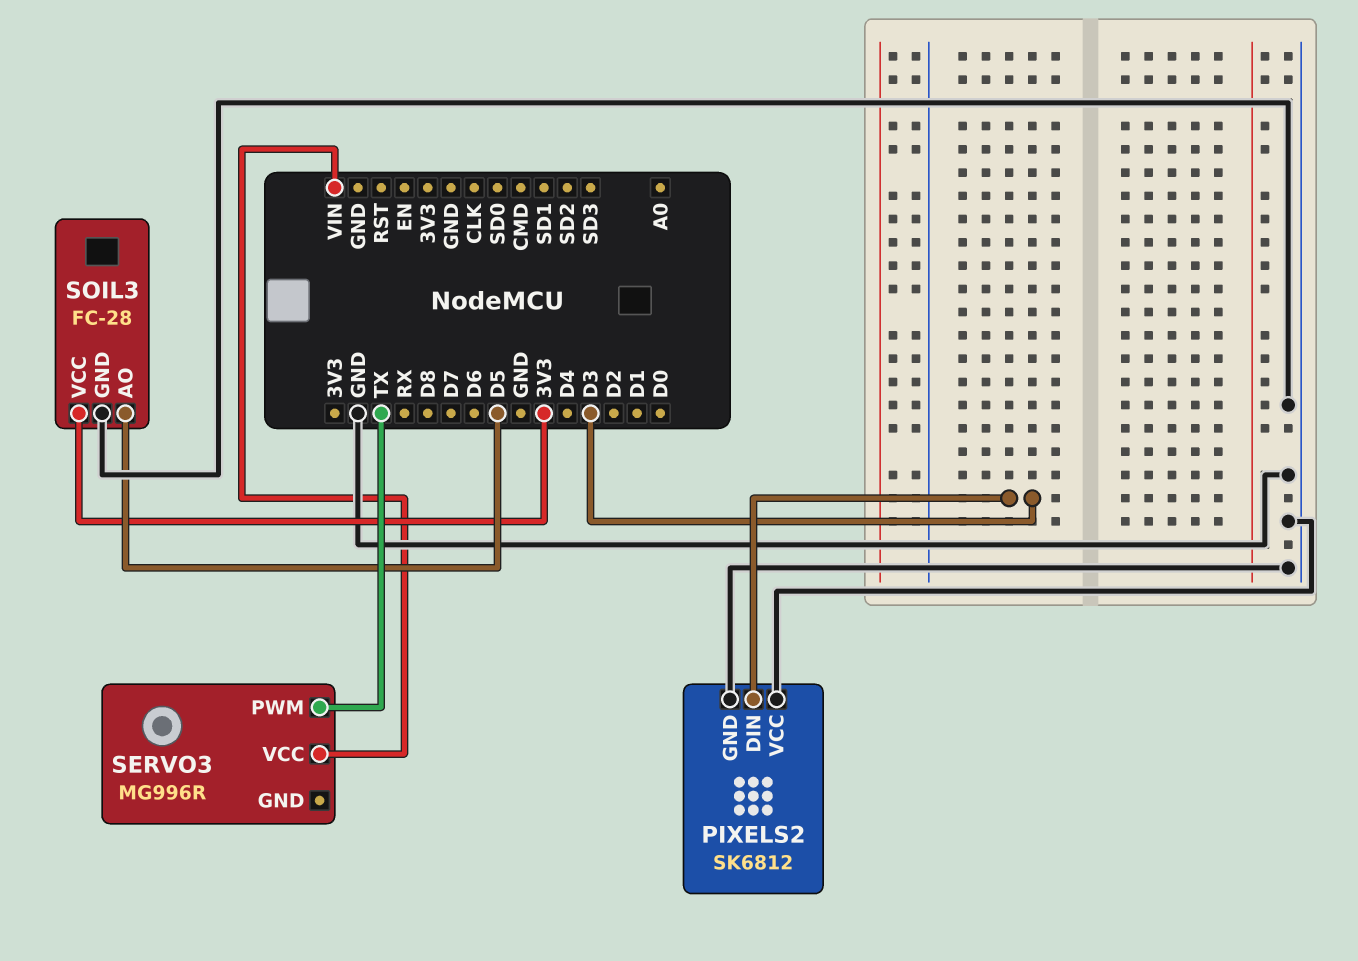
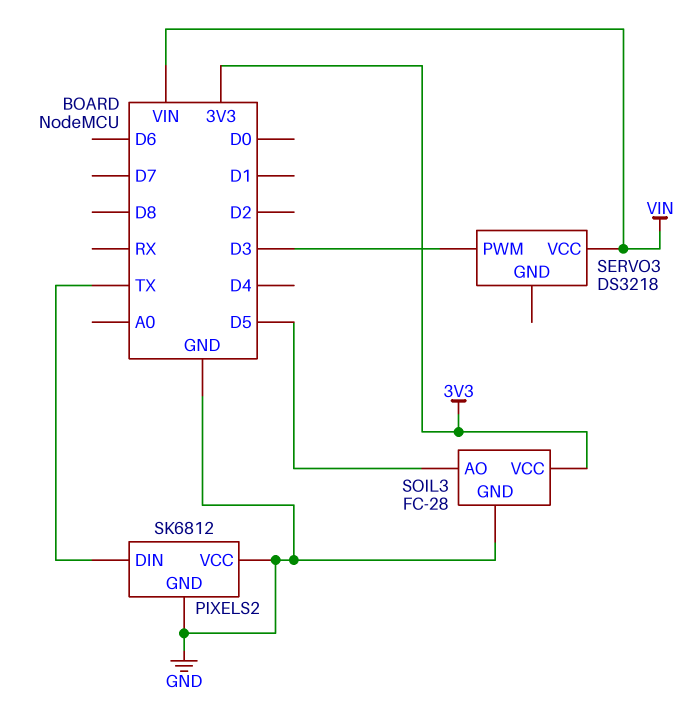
PIXELS2 pin DIN: D3 -> TX
SERVO3: MG996R -> DS3218
SERVO3 pin PWM: TX -> D3

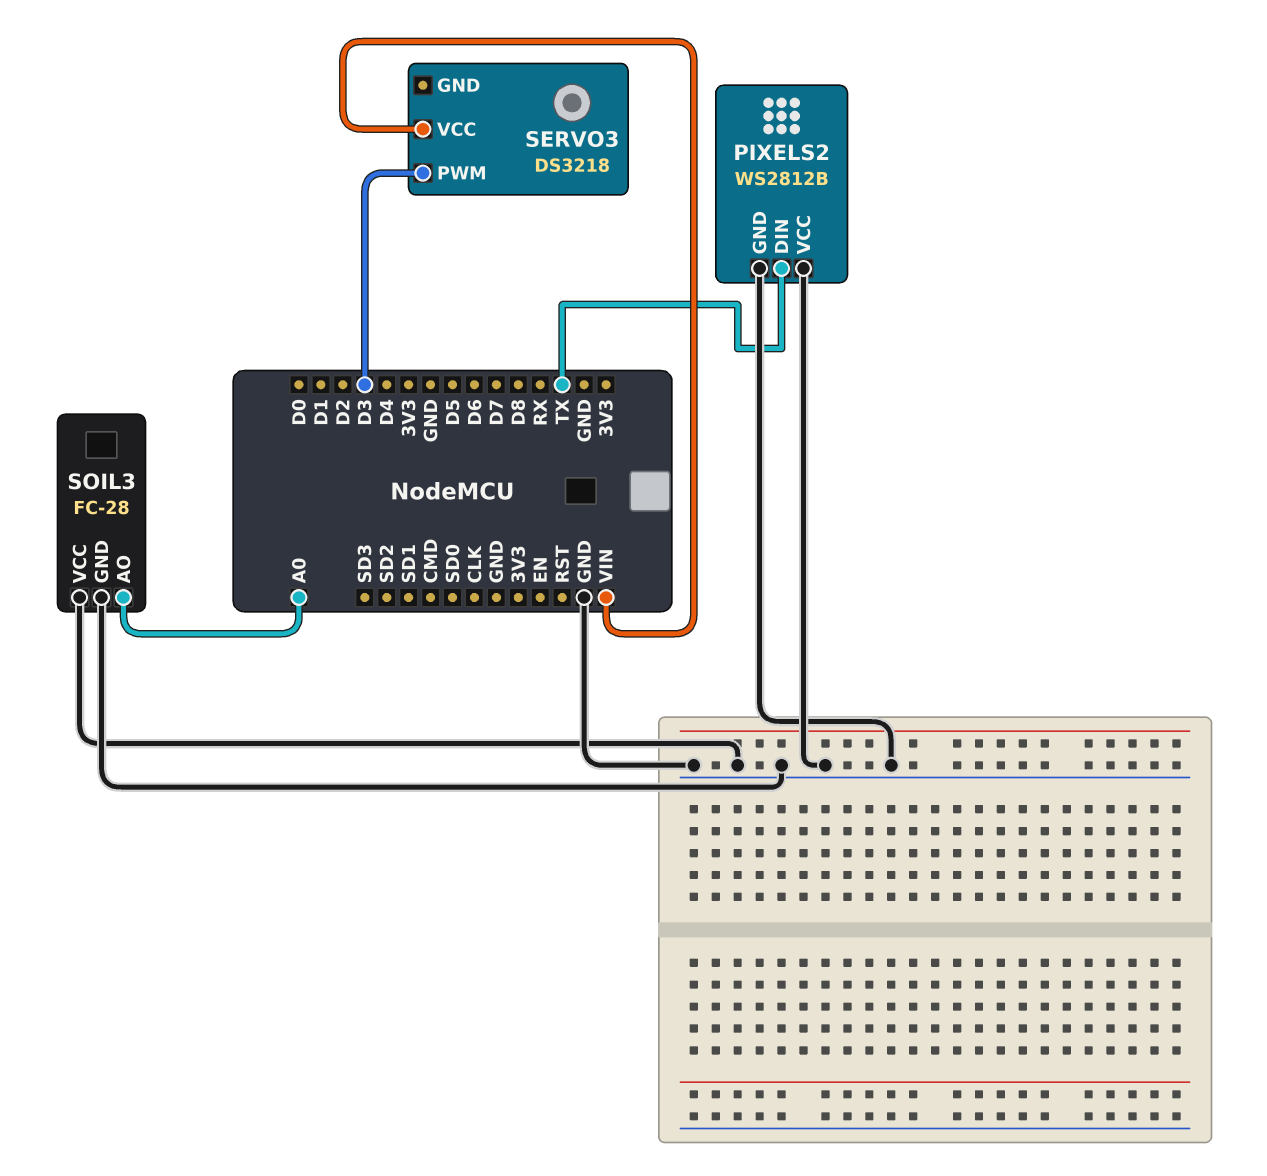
PIXELS2: SK6812 -> WS2812B
SOIL3 pin AO: D5 -> A0
SOIL3 pin VCC: 3V3 -> GND

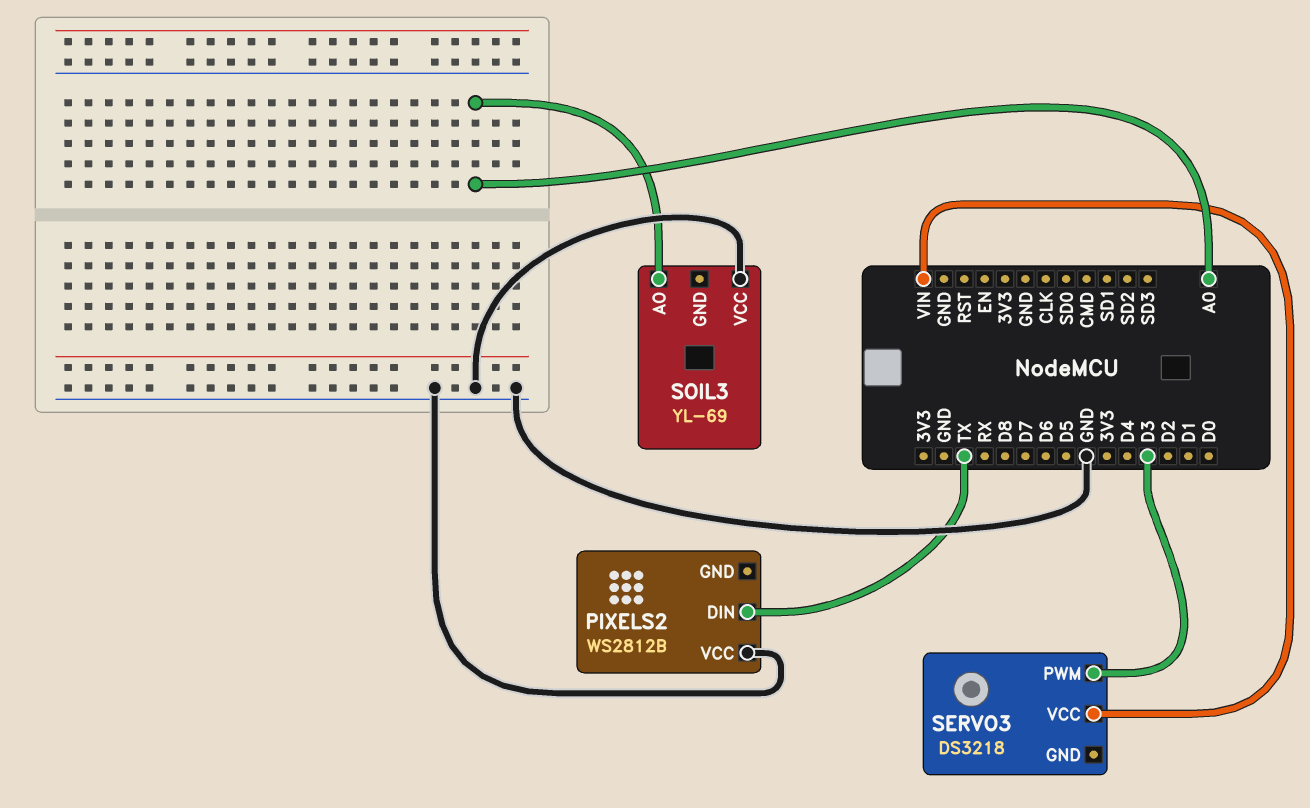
PIXELS2 pin GND: GND -> none
SOIL3: FC-28 -> YL-69
SOIL3 pin GND: GND -> none

